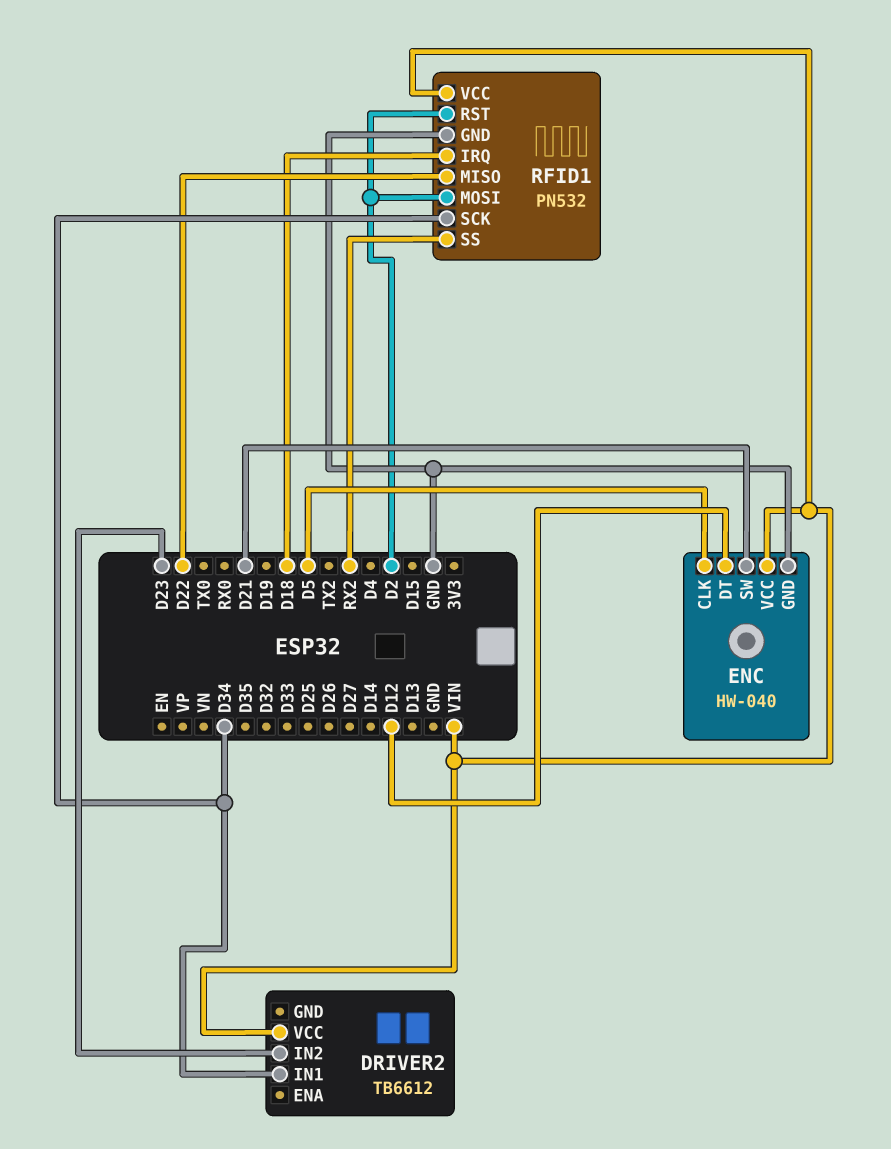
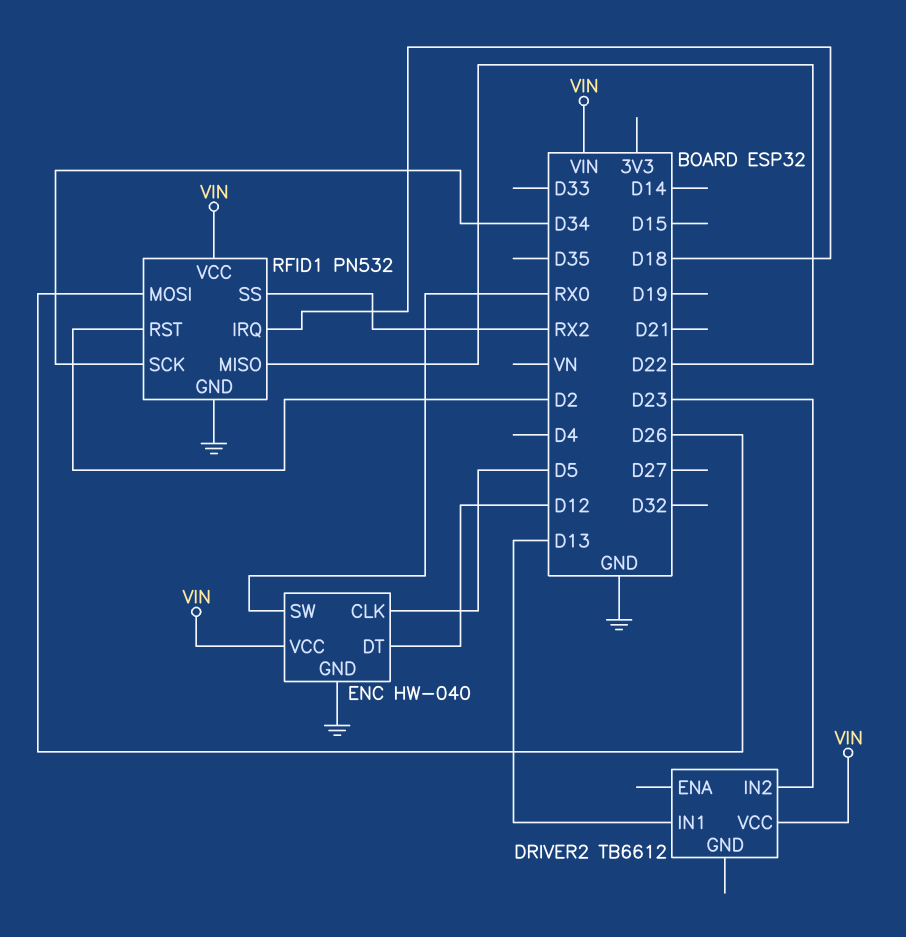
DRIVER2 pin IN1: D34 -> D13
ENC pin SW: D21 -> RX0
RFID1 pin MOSI: D2 -> D26

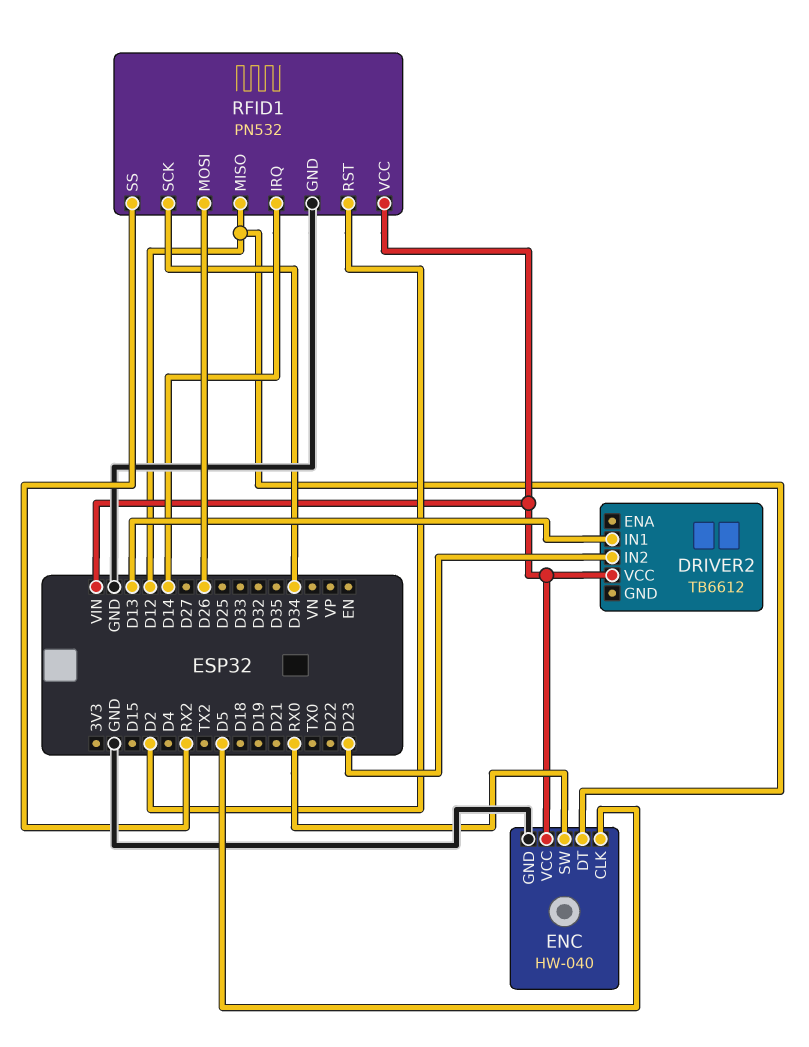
RFID1 pin IRQ: D18 -> D14
RFID1 pin MISO: D22 -> D12

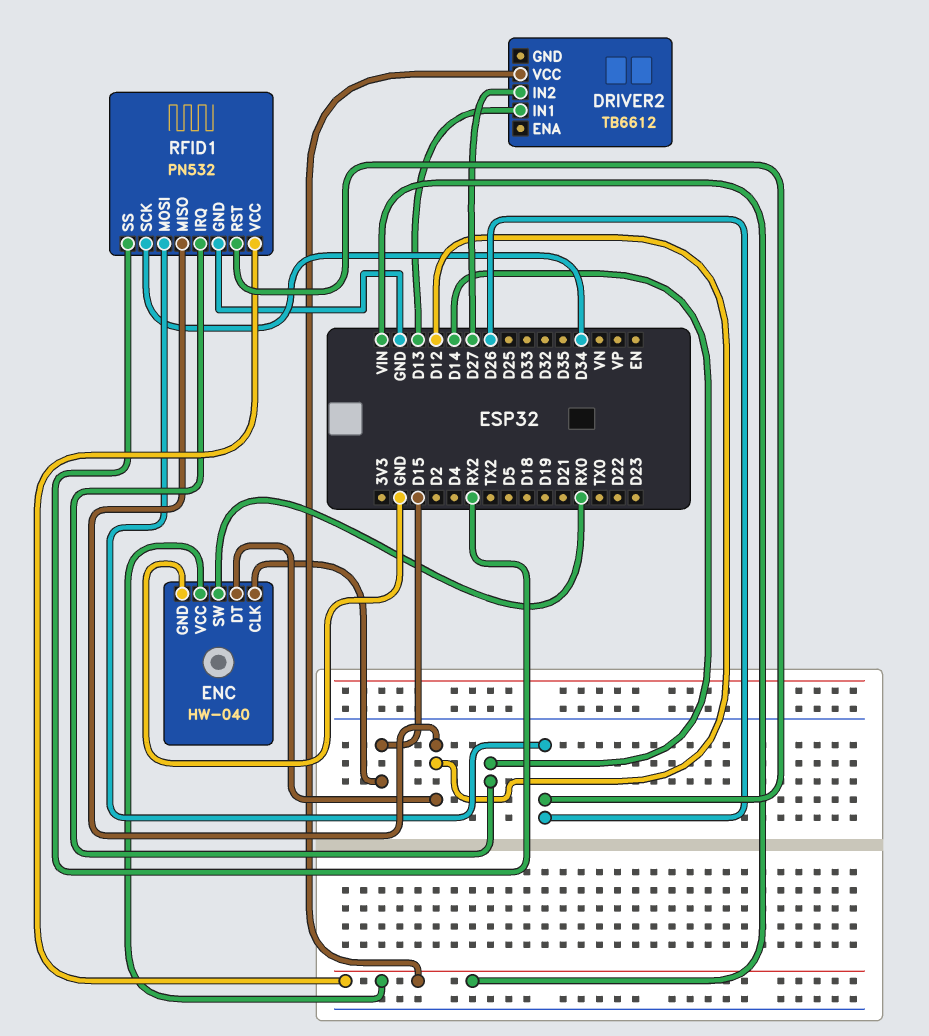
DRIVER2 pin IN2: D23 -> D27
ENC pin CLK: D5 -> D15
RFID1 pin RST: D2 -> D26

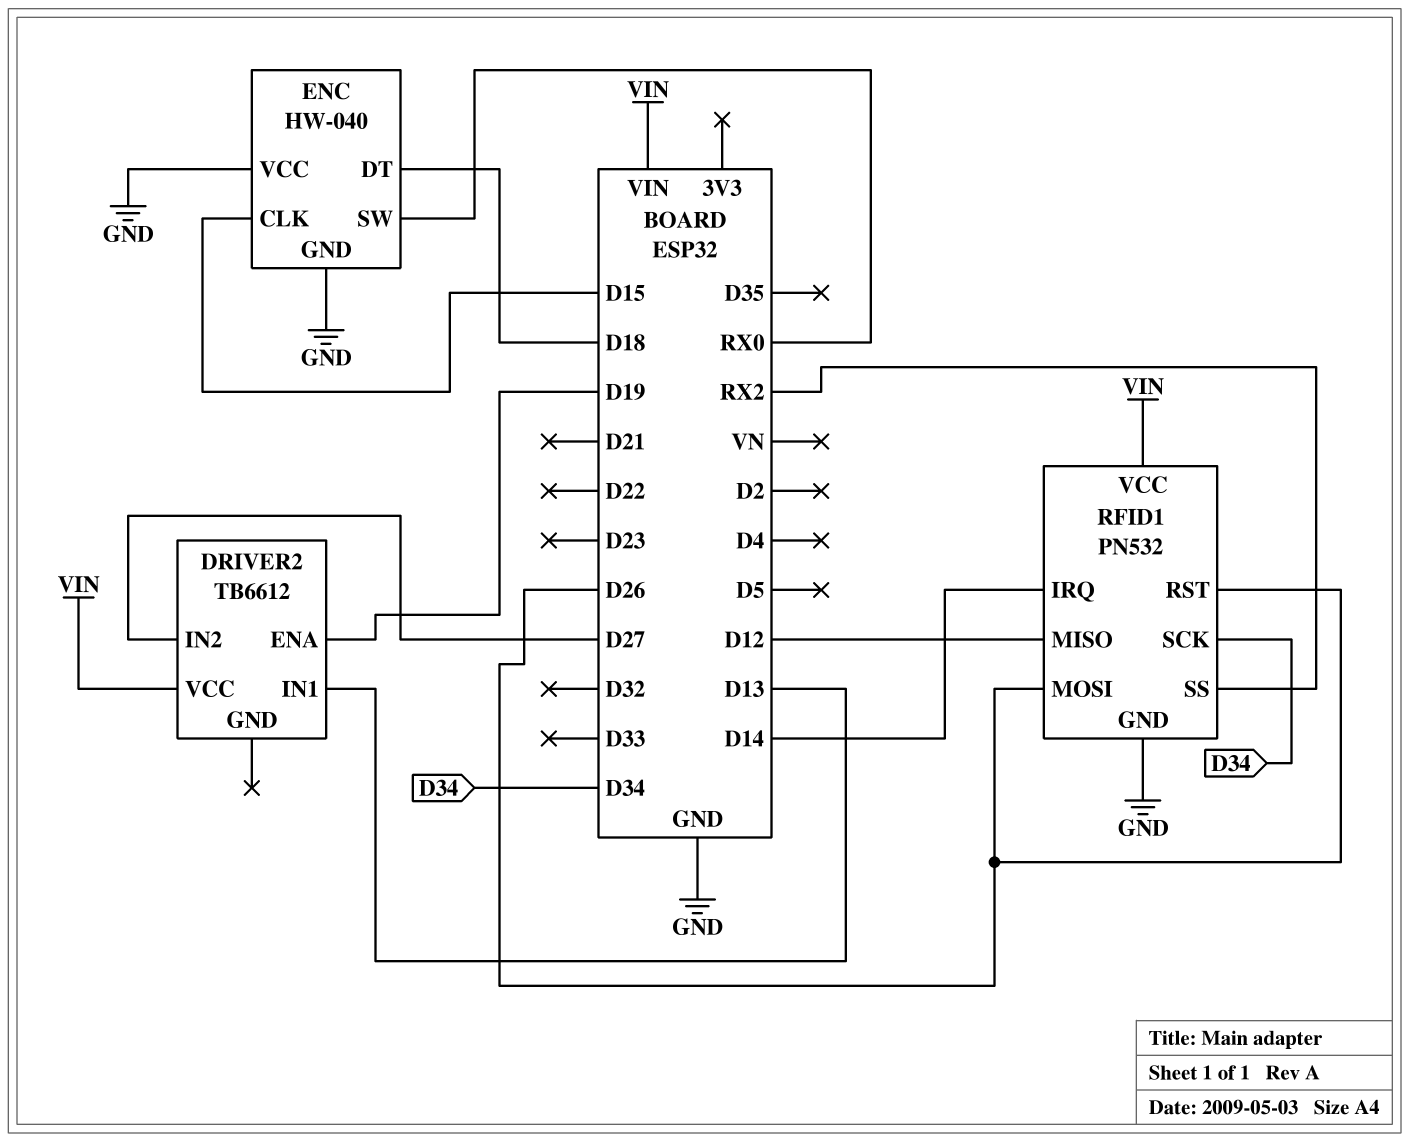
DRIVER2 pin ENA: none -> D19
ENC pin DT: D12 -> D18
ENC pin VCC: VIN -> GND

